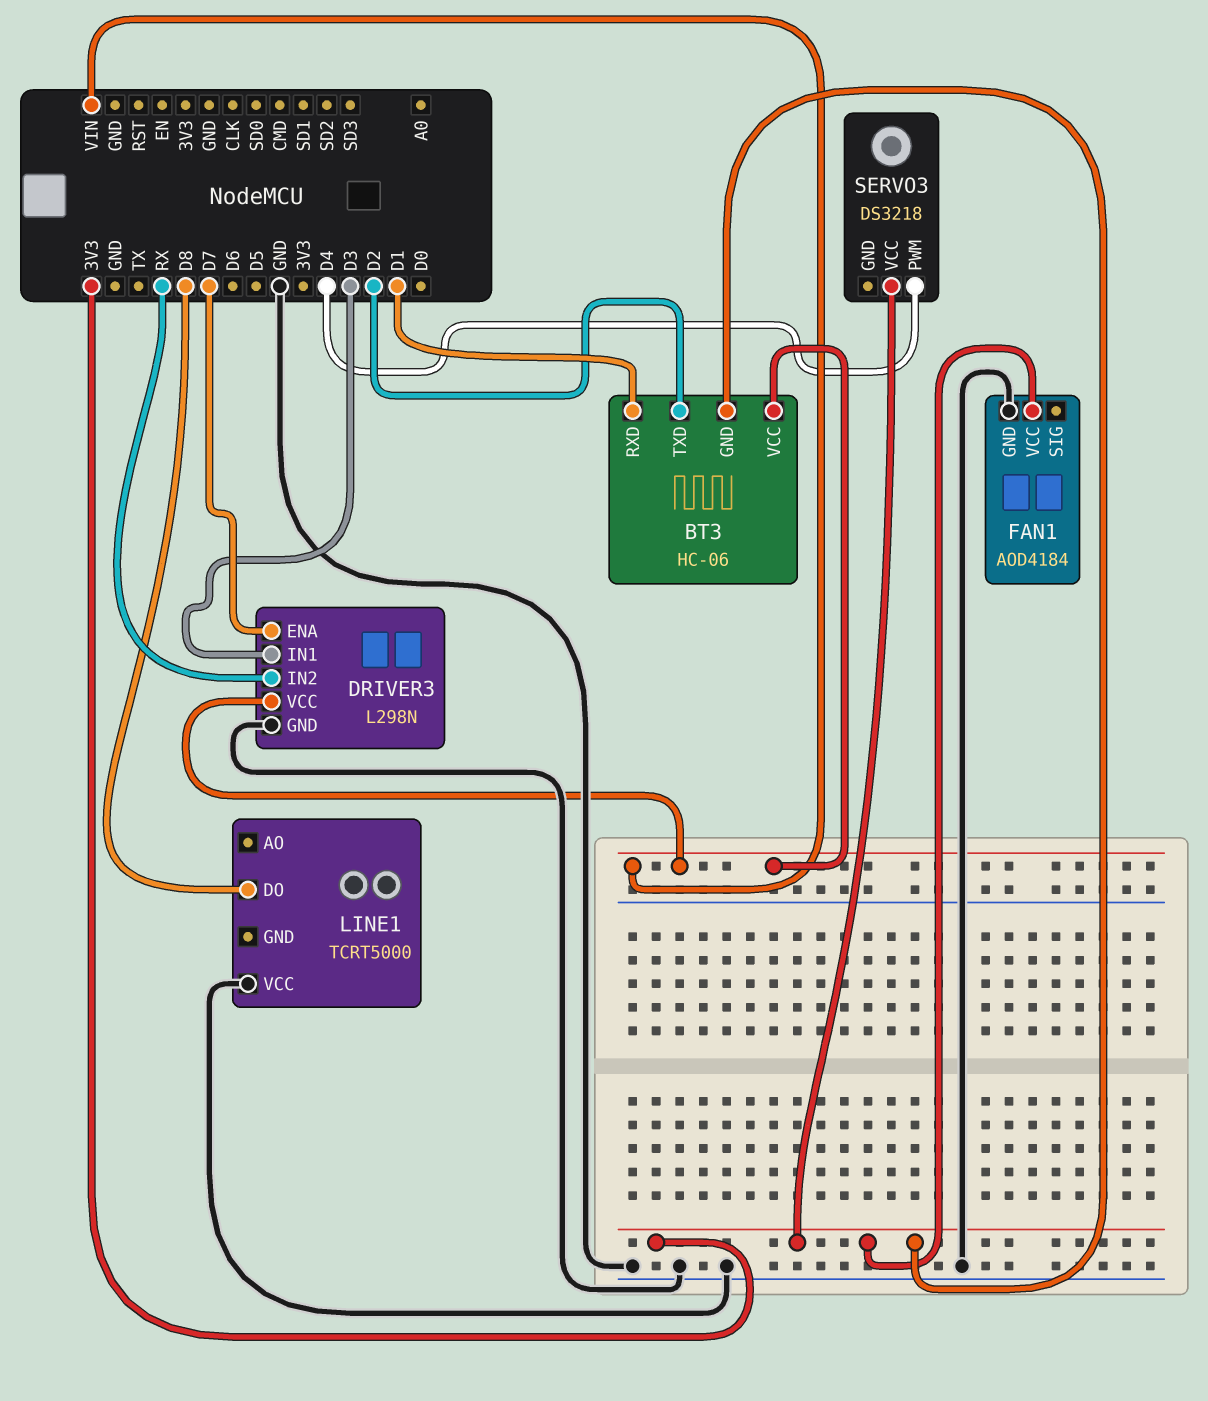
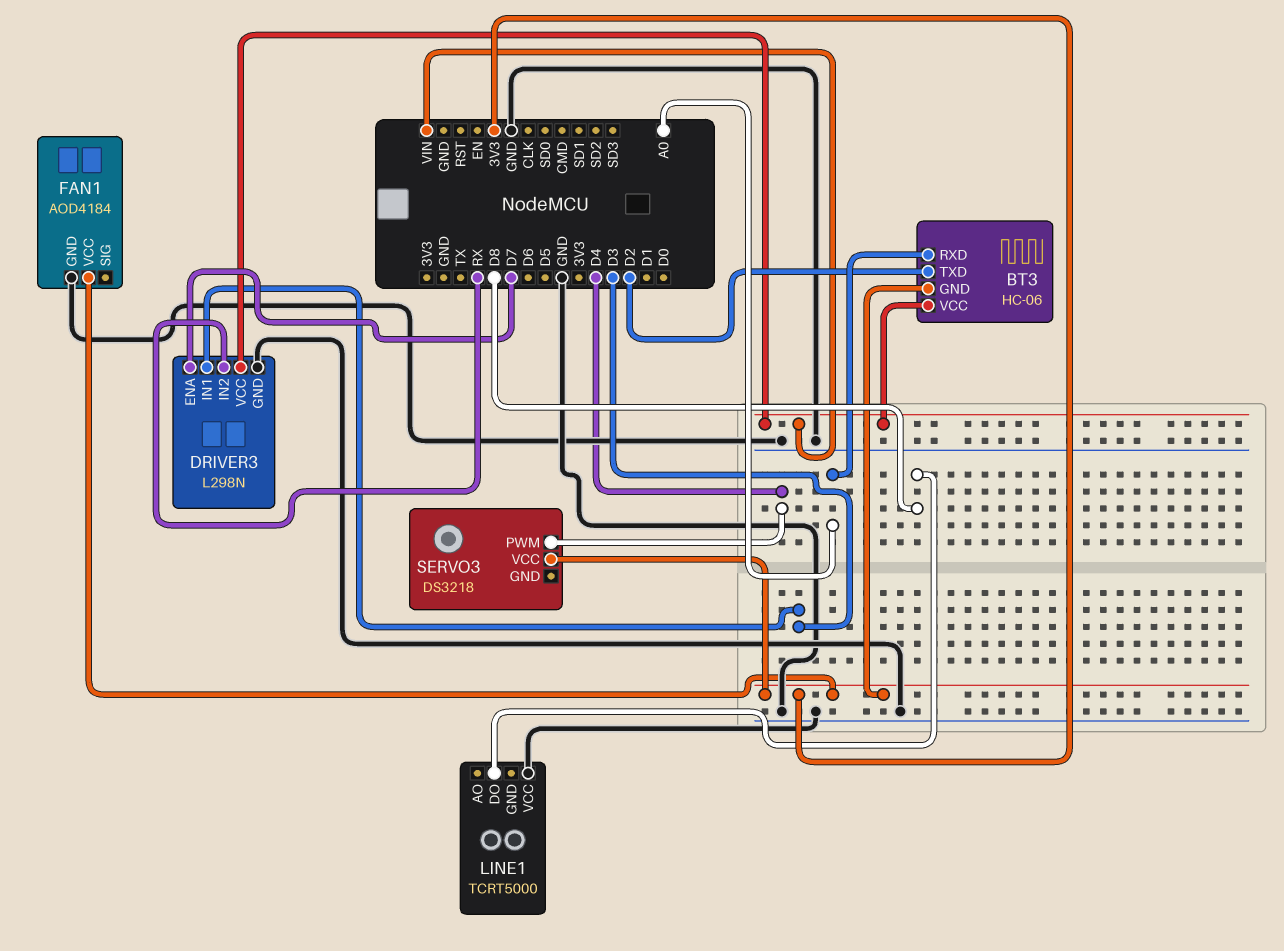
BT3 pin RXD: D1 -> A0

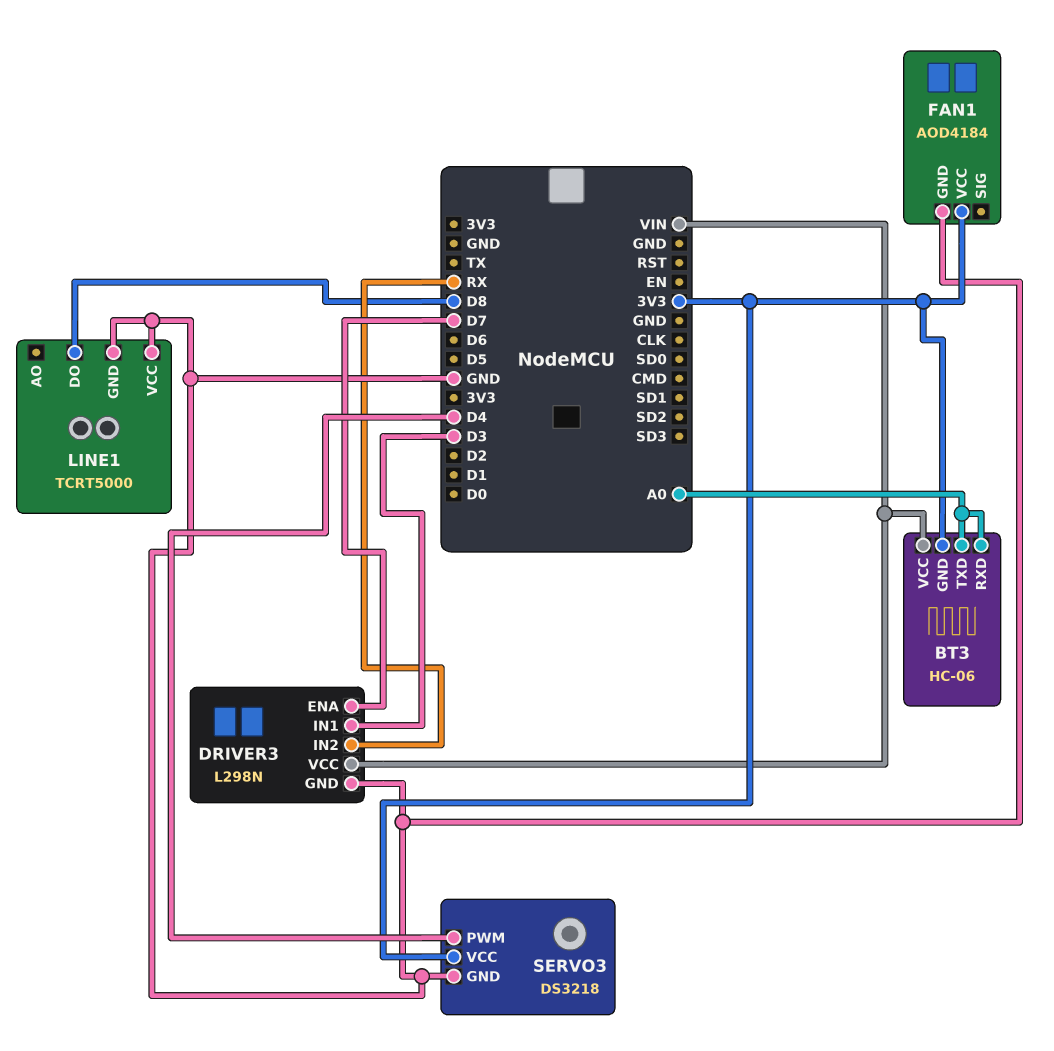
BT3 pin TXD: D2 -> A0
LINE1 pin GND: none -> GND
SERVO3 pin GND: none -> GND

